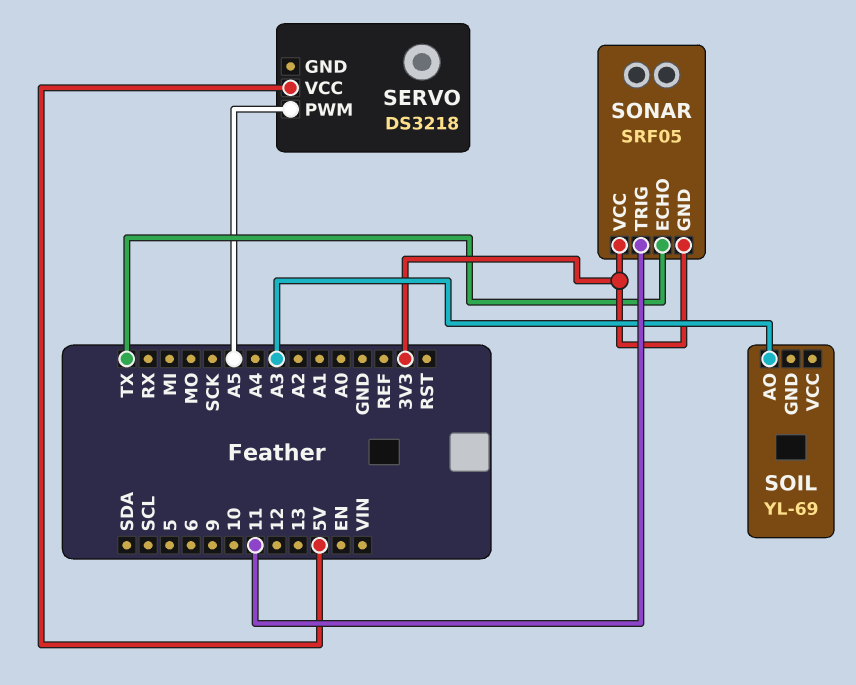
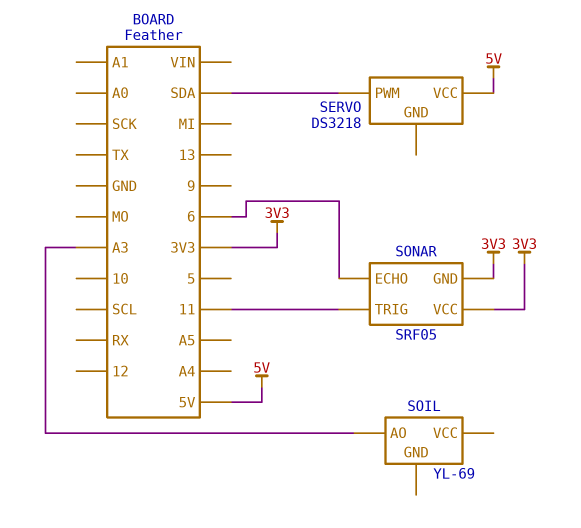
SERVO pin PWM: A5 -> SDA
SONAR pin ECHO: TX -> 6

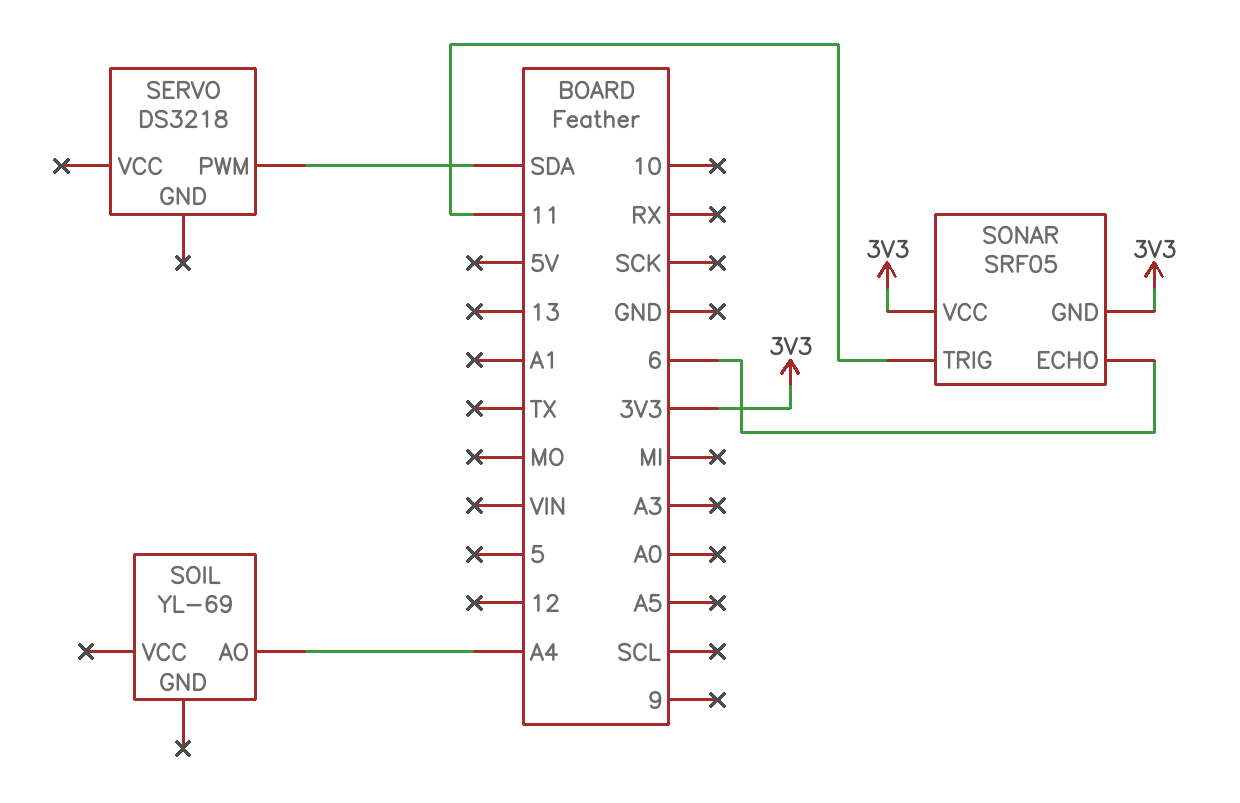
SERVO pin VCC: 5V -> none
SOIL pin AO: A3 -> A4

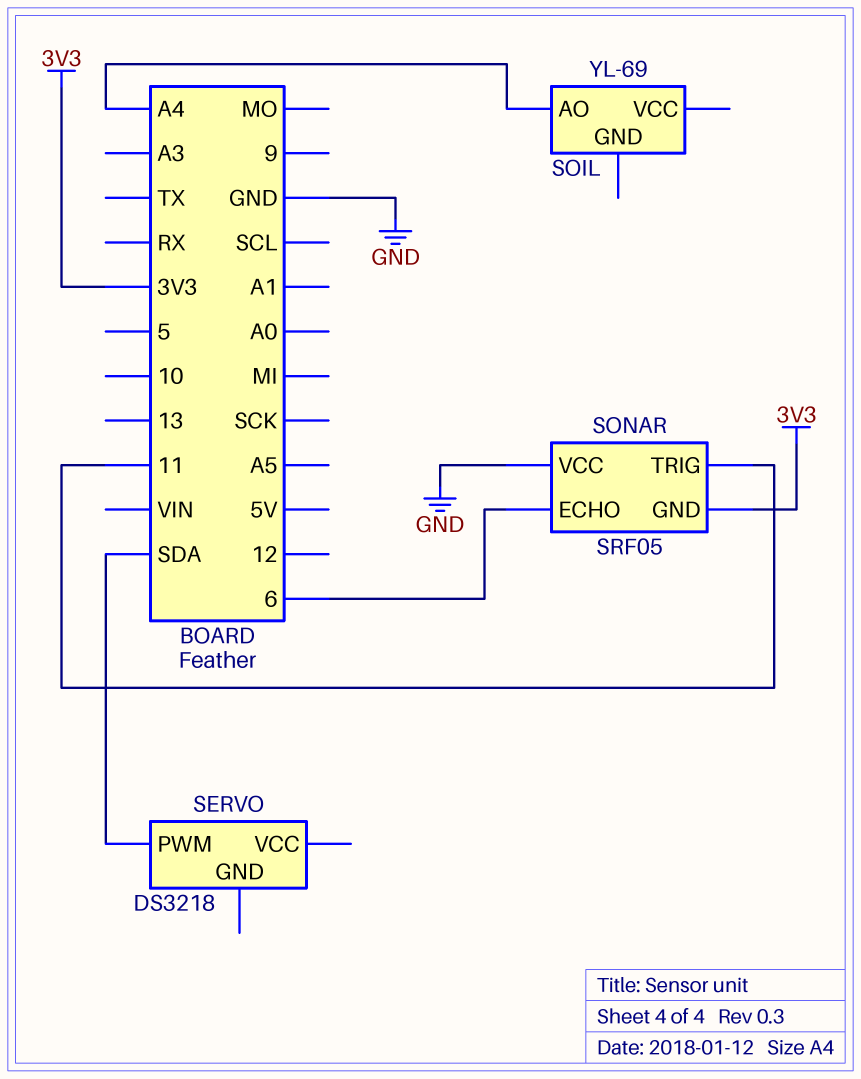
SONAR pin VCC: 3V3 -> GND

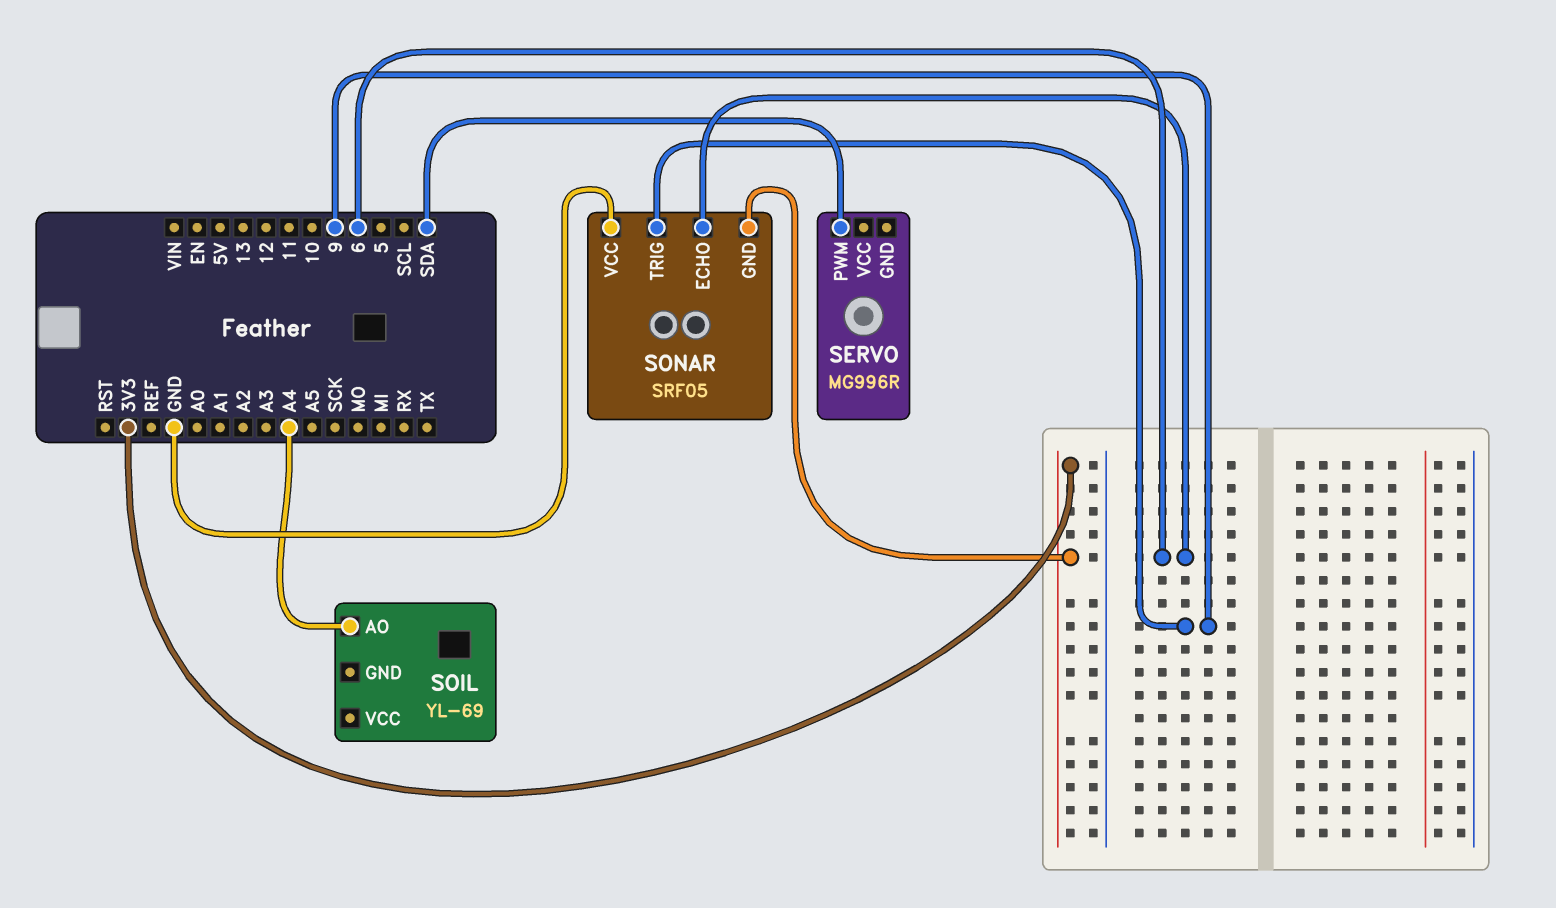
SERVO: DS3218 -> MG996R
SONAR pin TRIG: 11 -> 9

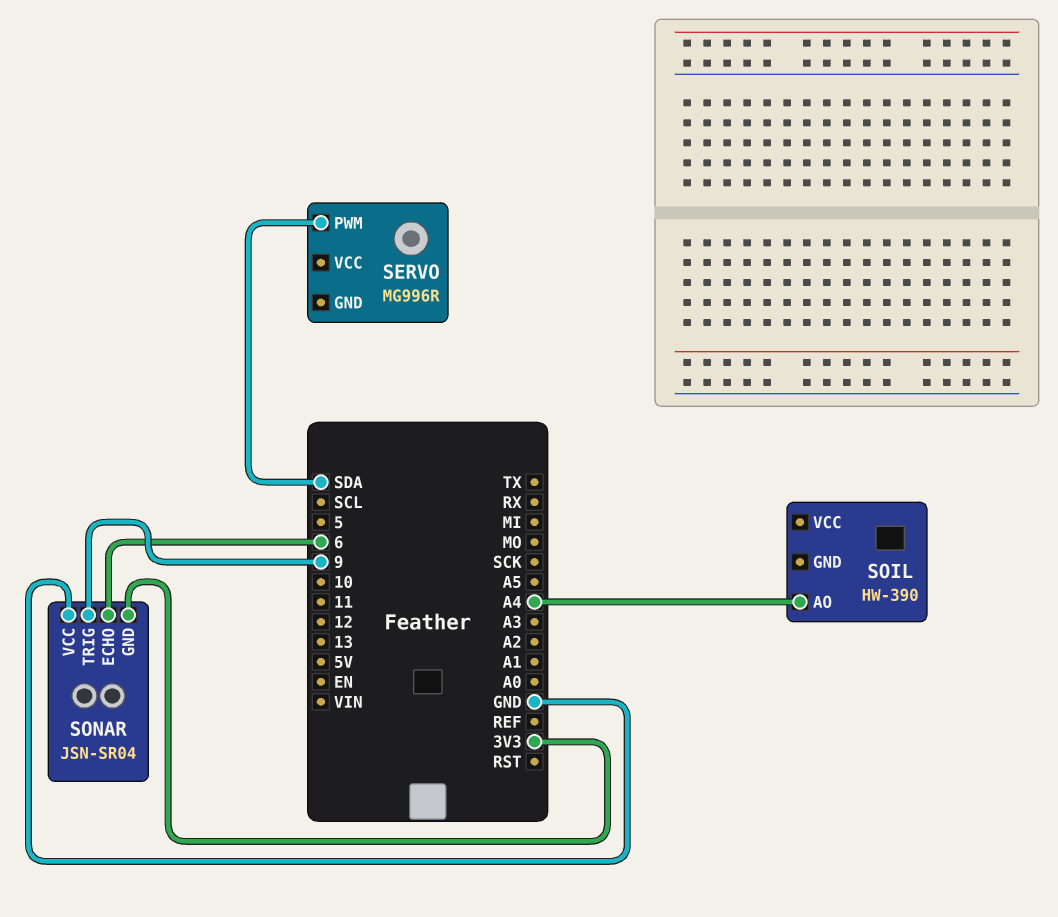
SOIL: YL-69 -> HW-390
SONAR: SRF05 -> JSN-SR04

